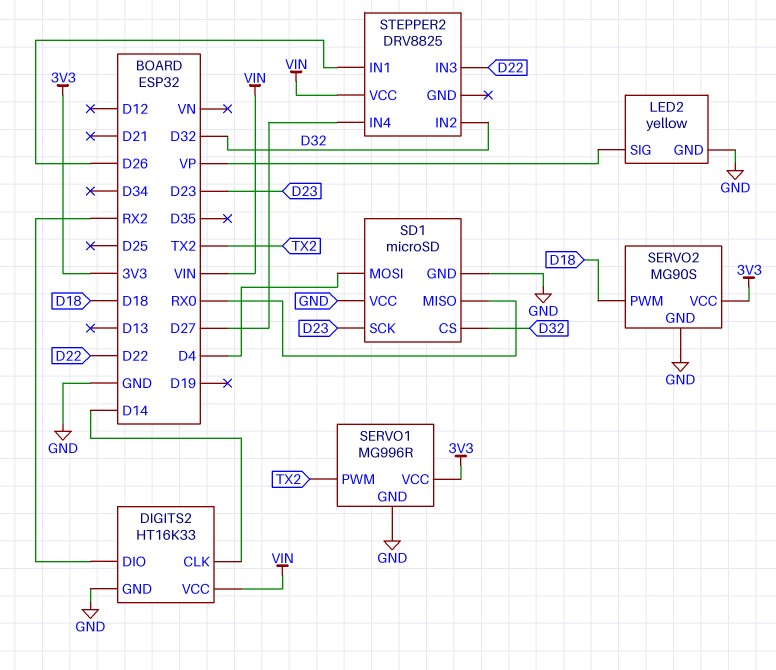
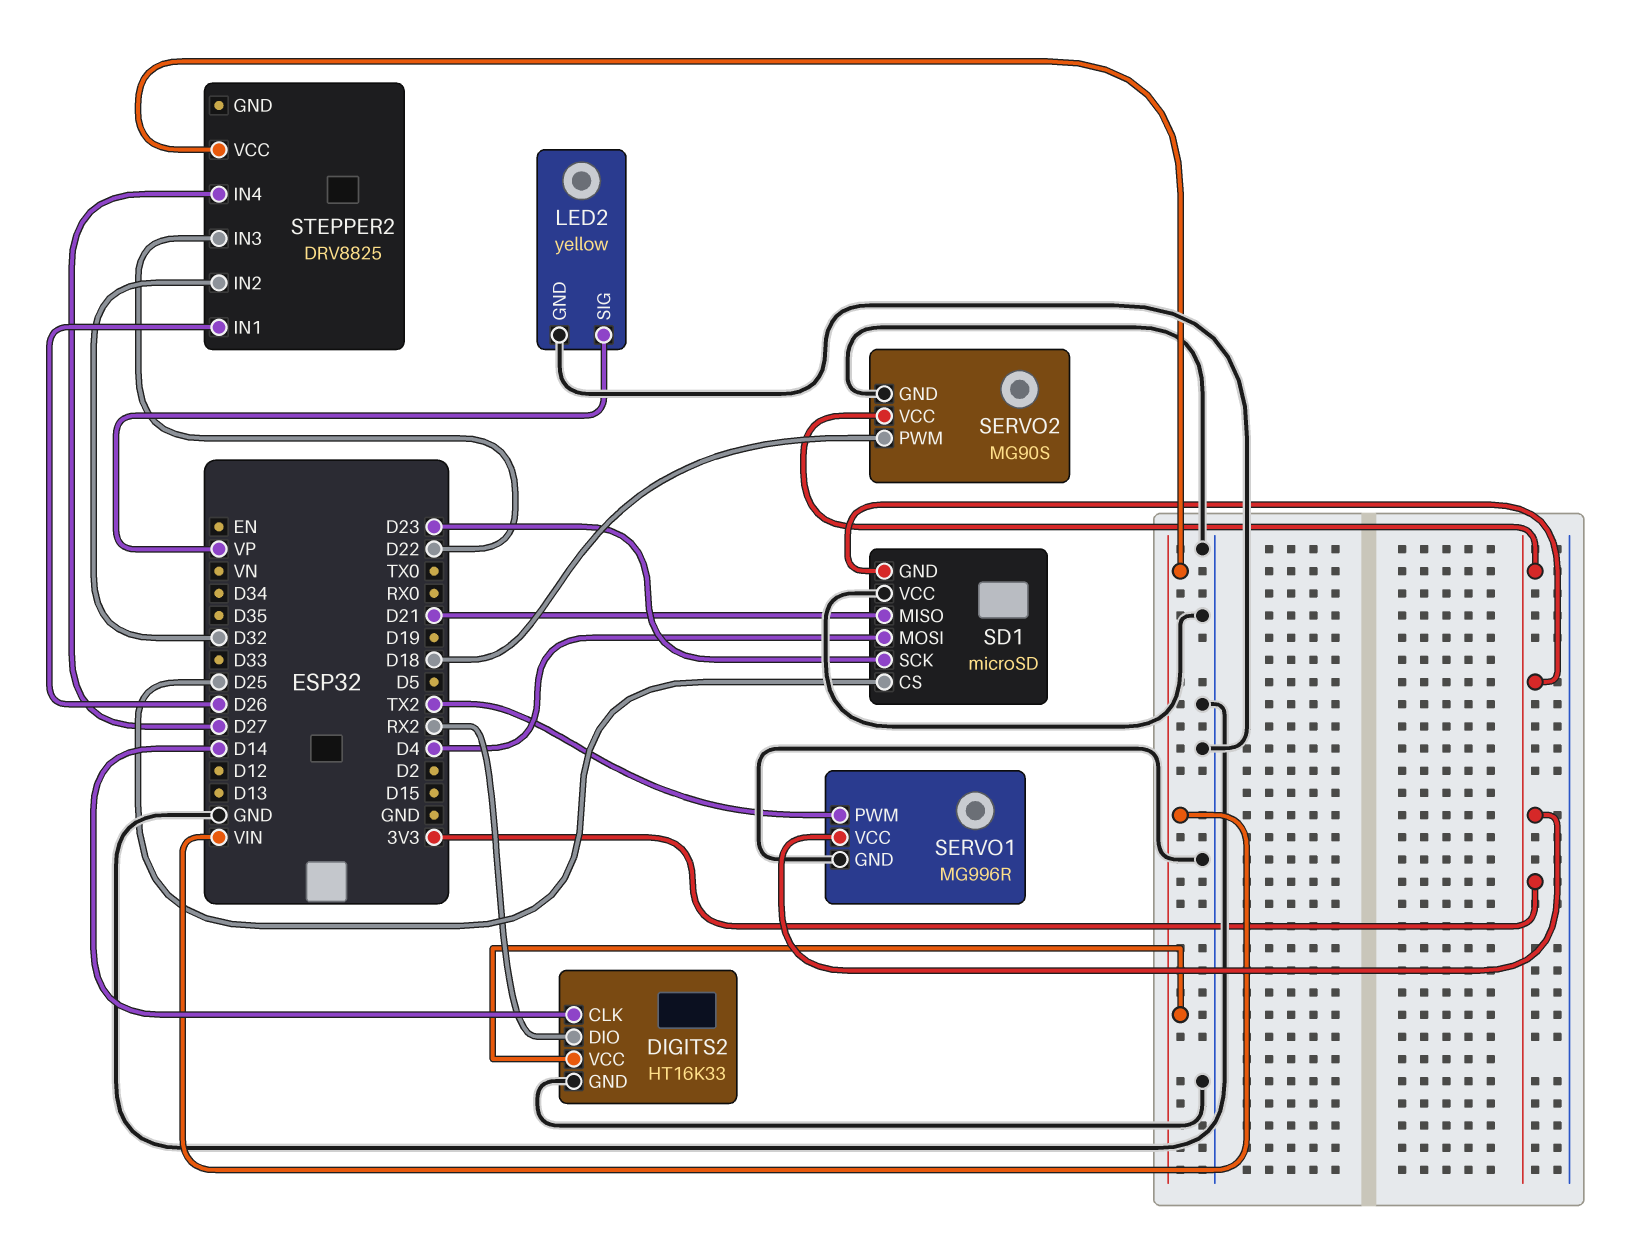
SD1 pin CS: D32 -> D25
SD1 pin GND: GND -> 3V3
SD1 pin MISO: RX0 -> D21

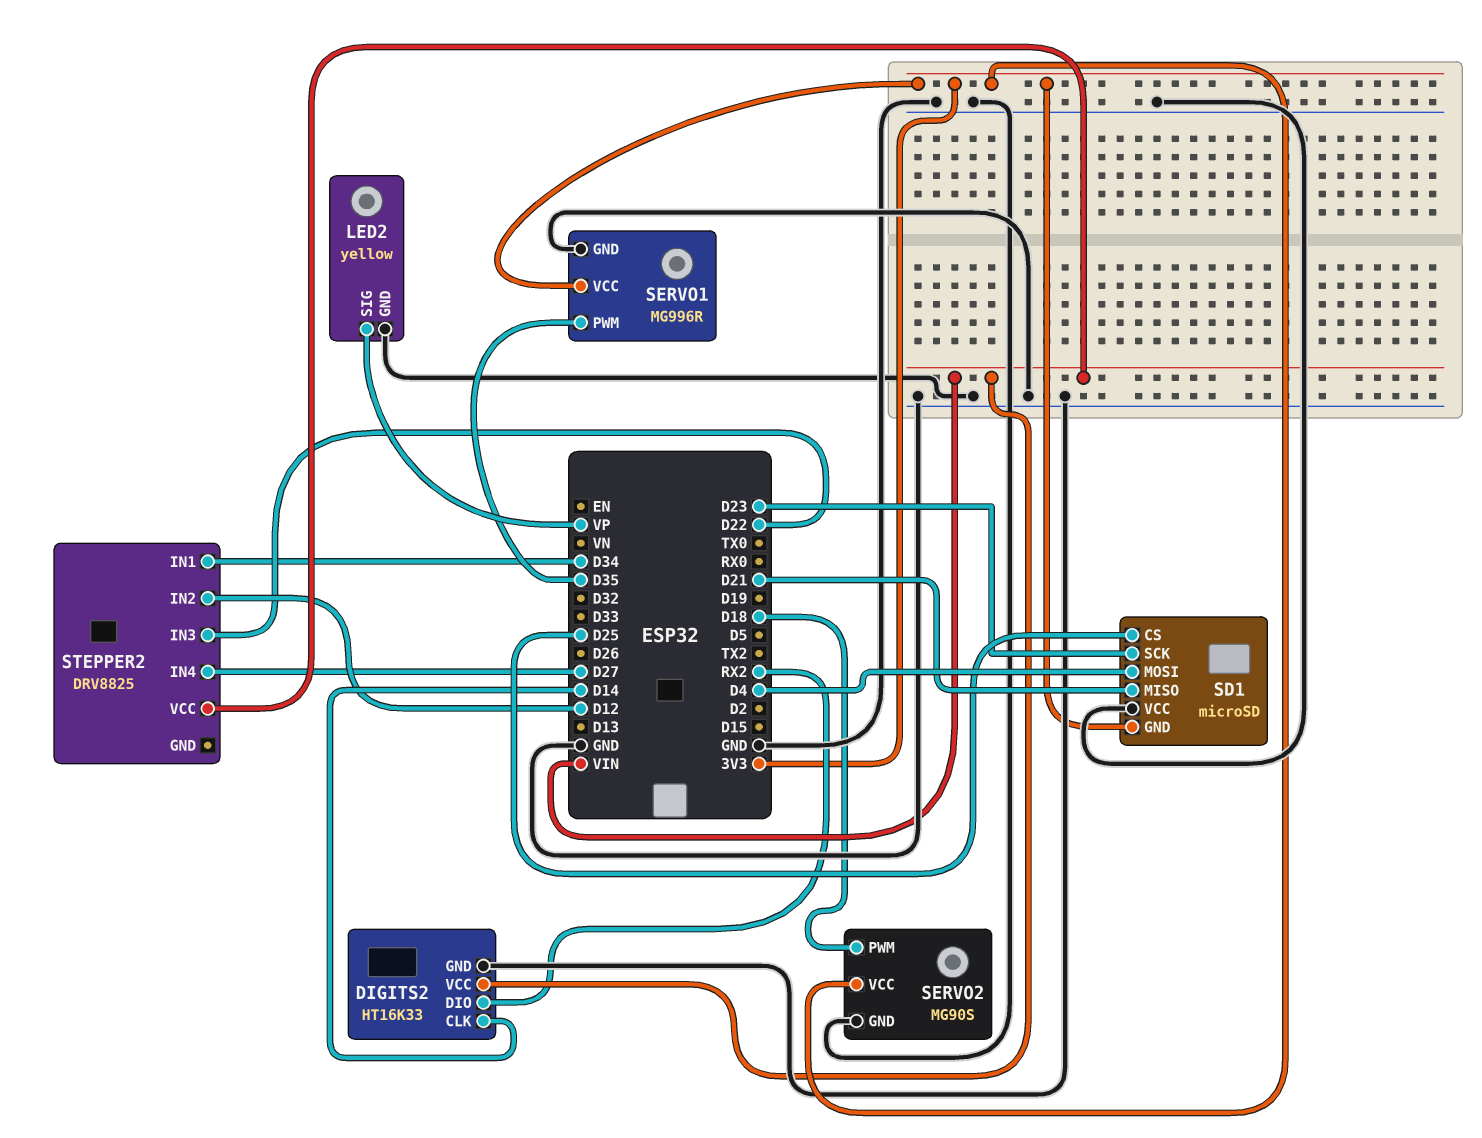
SERVO1 pin PWM: TX2 -> D35
STEPPER2 pin IN1: D26 -> D34
STEPPER2 pin IN2: D32 -> D12

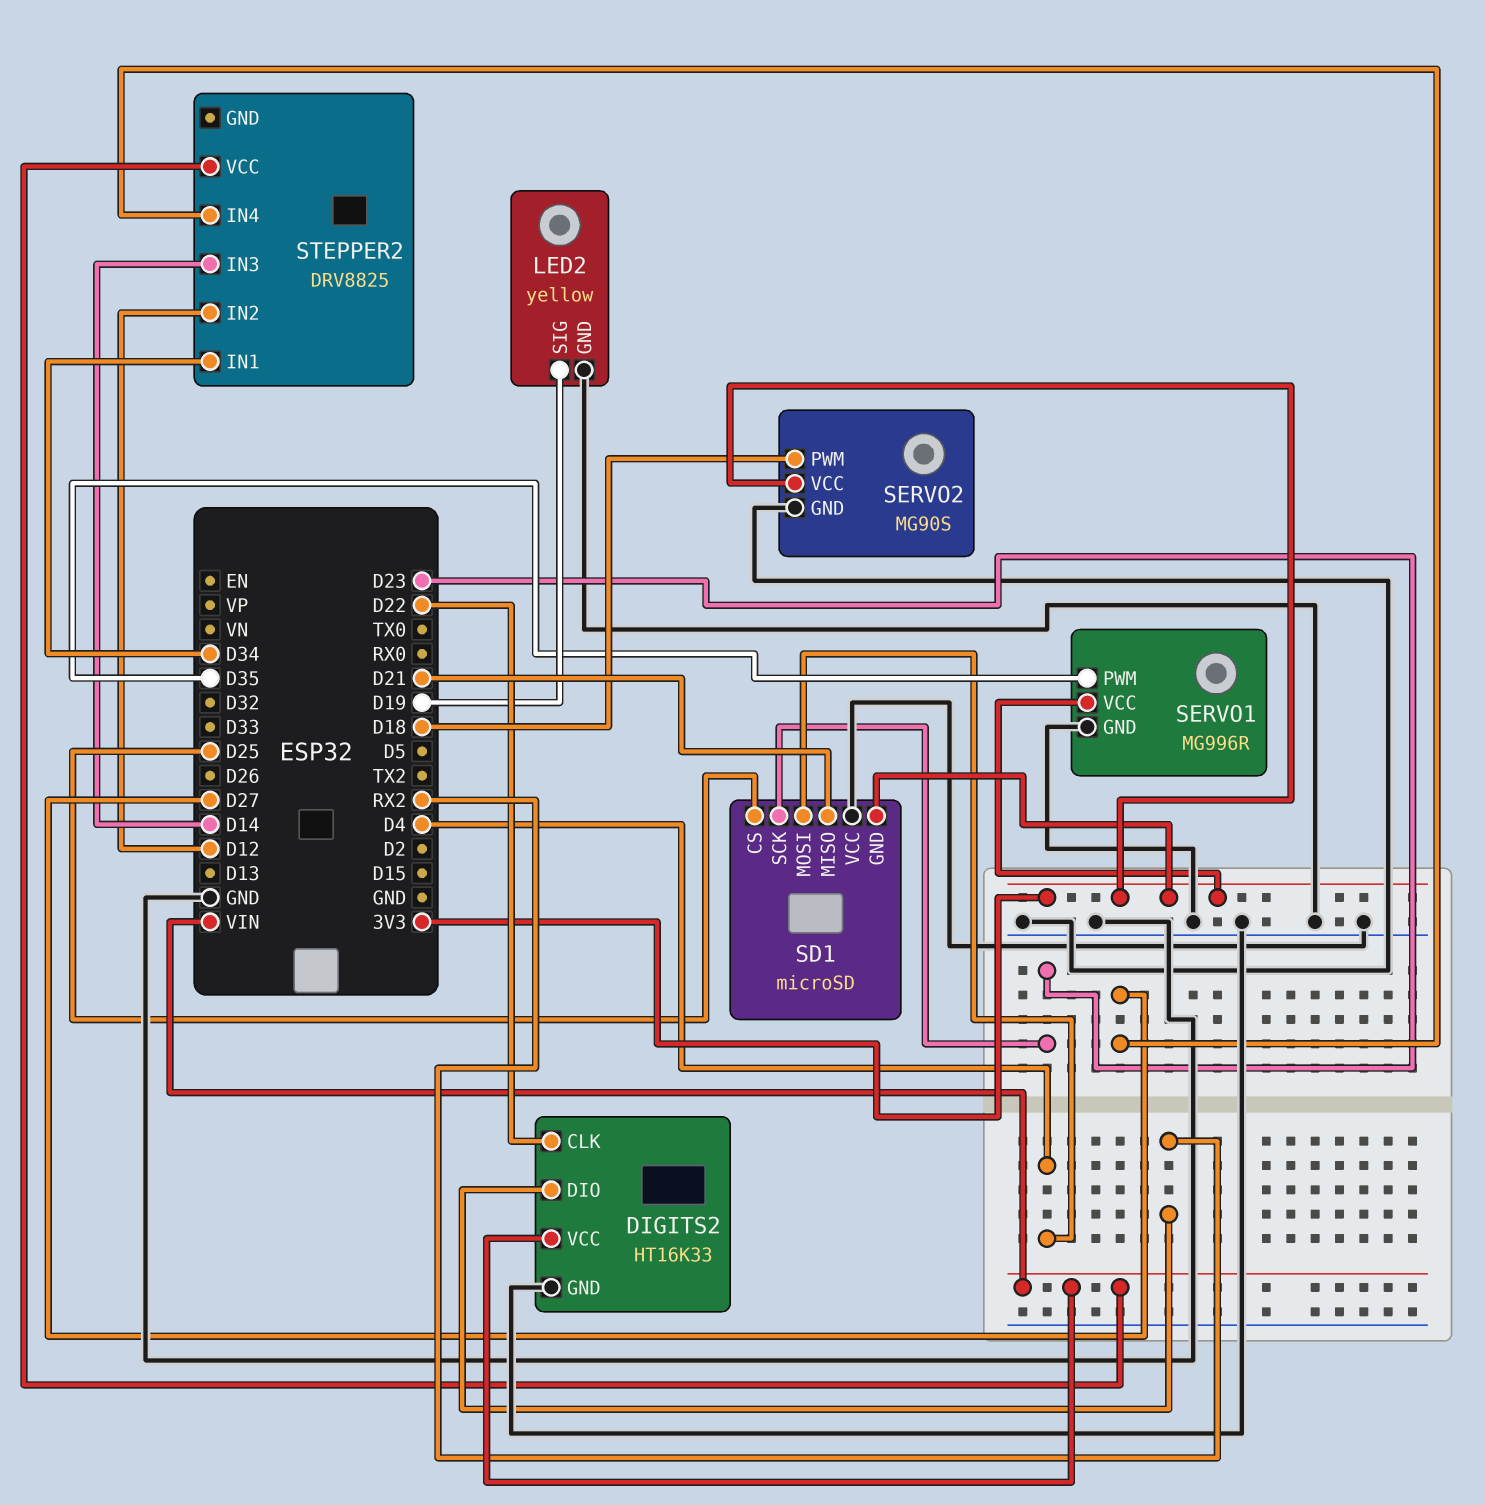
DIGITS2 pin CLK: D14 -> D22
LED2 pin SIG: VP -> D19
STEPPER2 pin IN3: D22 -> D14

